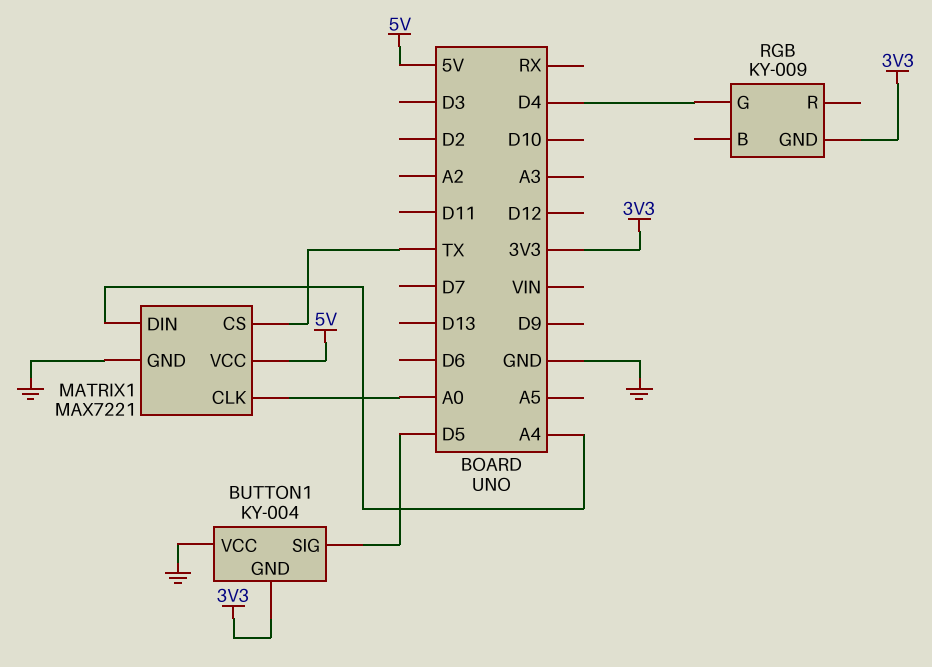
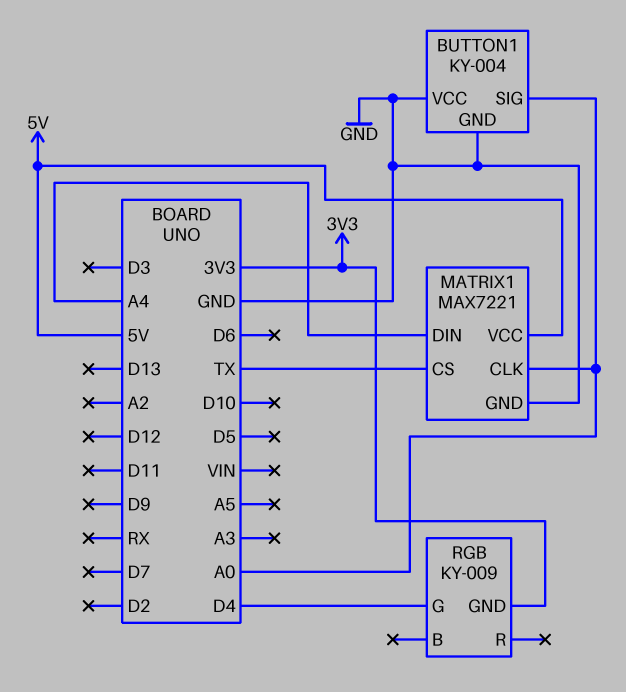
BUTTON1 pin GND: 3V3 -> GND
BUTTON1 pin SIG: D5 -> A0

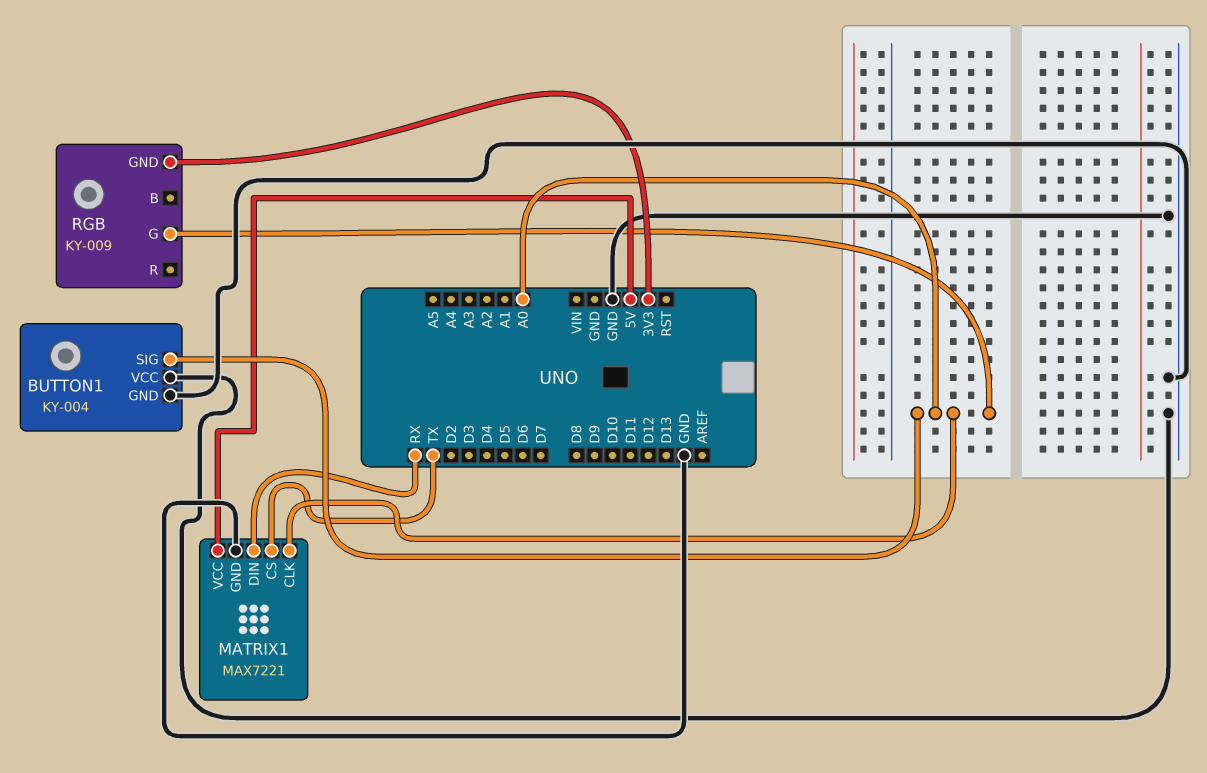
MATRIX1 pin DIN: A4 -> RX
RGB pin G: D4 -> A0

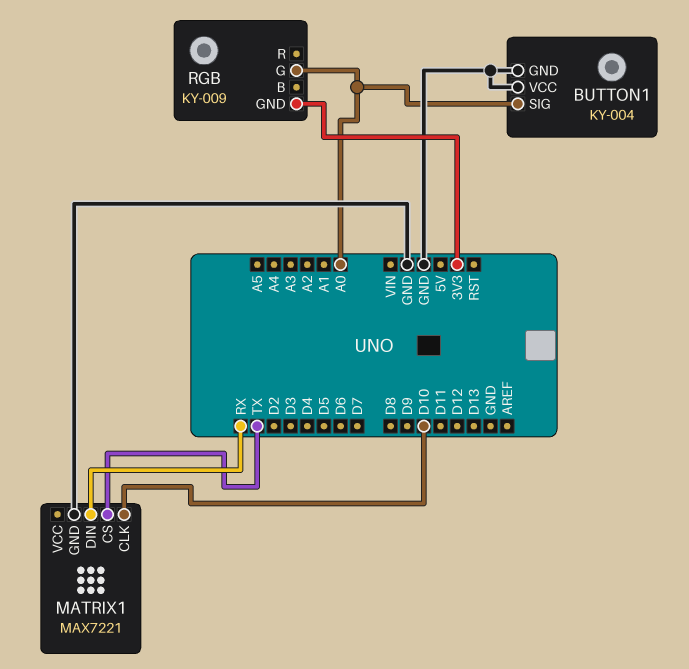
MATRIX1 pin CLK: A0 -> D10
MATRIX1 pin VCC: 5V -> none

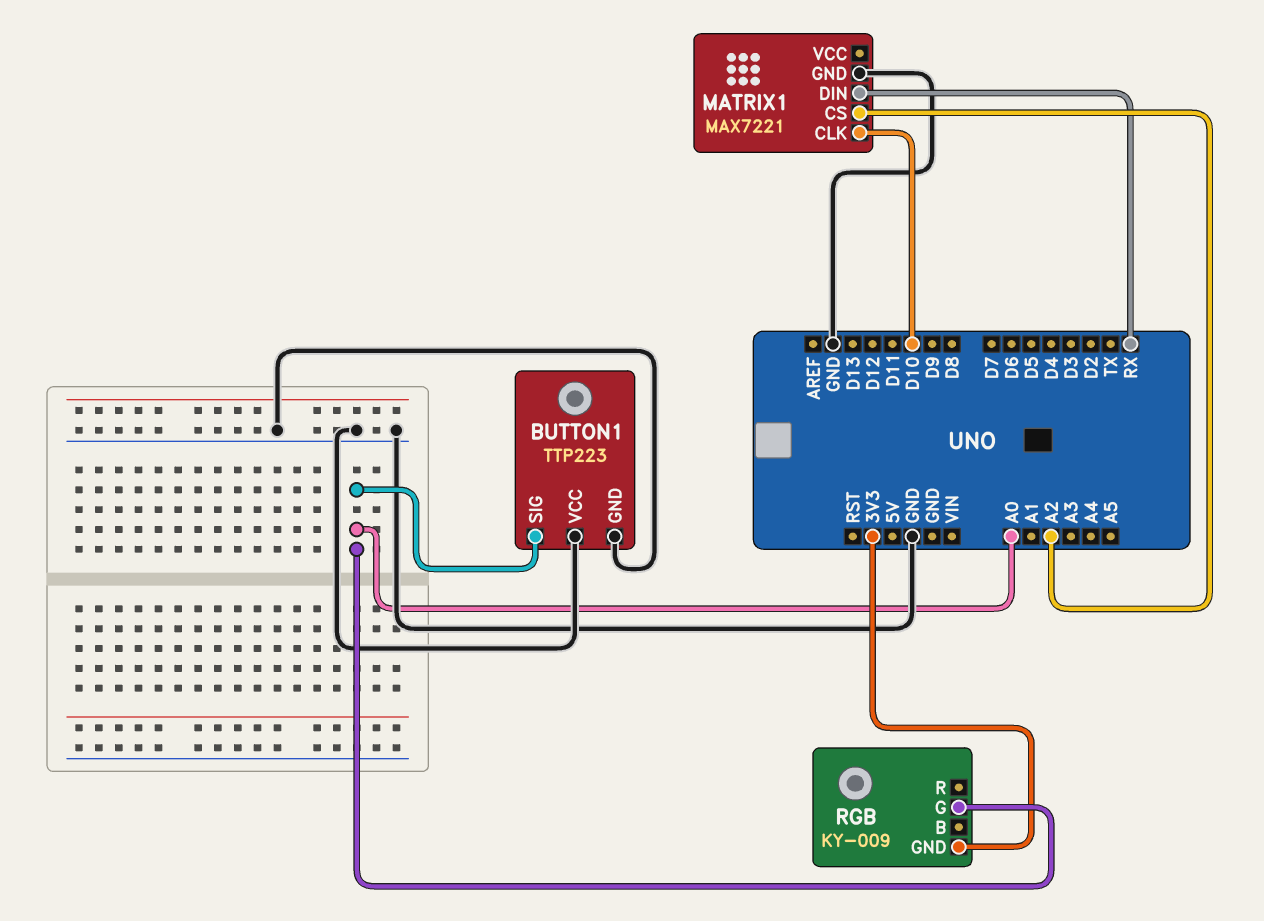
BUTTON1: KY-004 -> TTP223
MATRIX1 pin CS: TX -> A2

